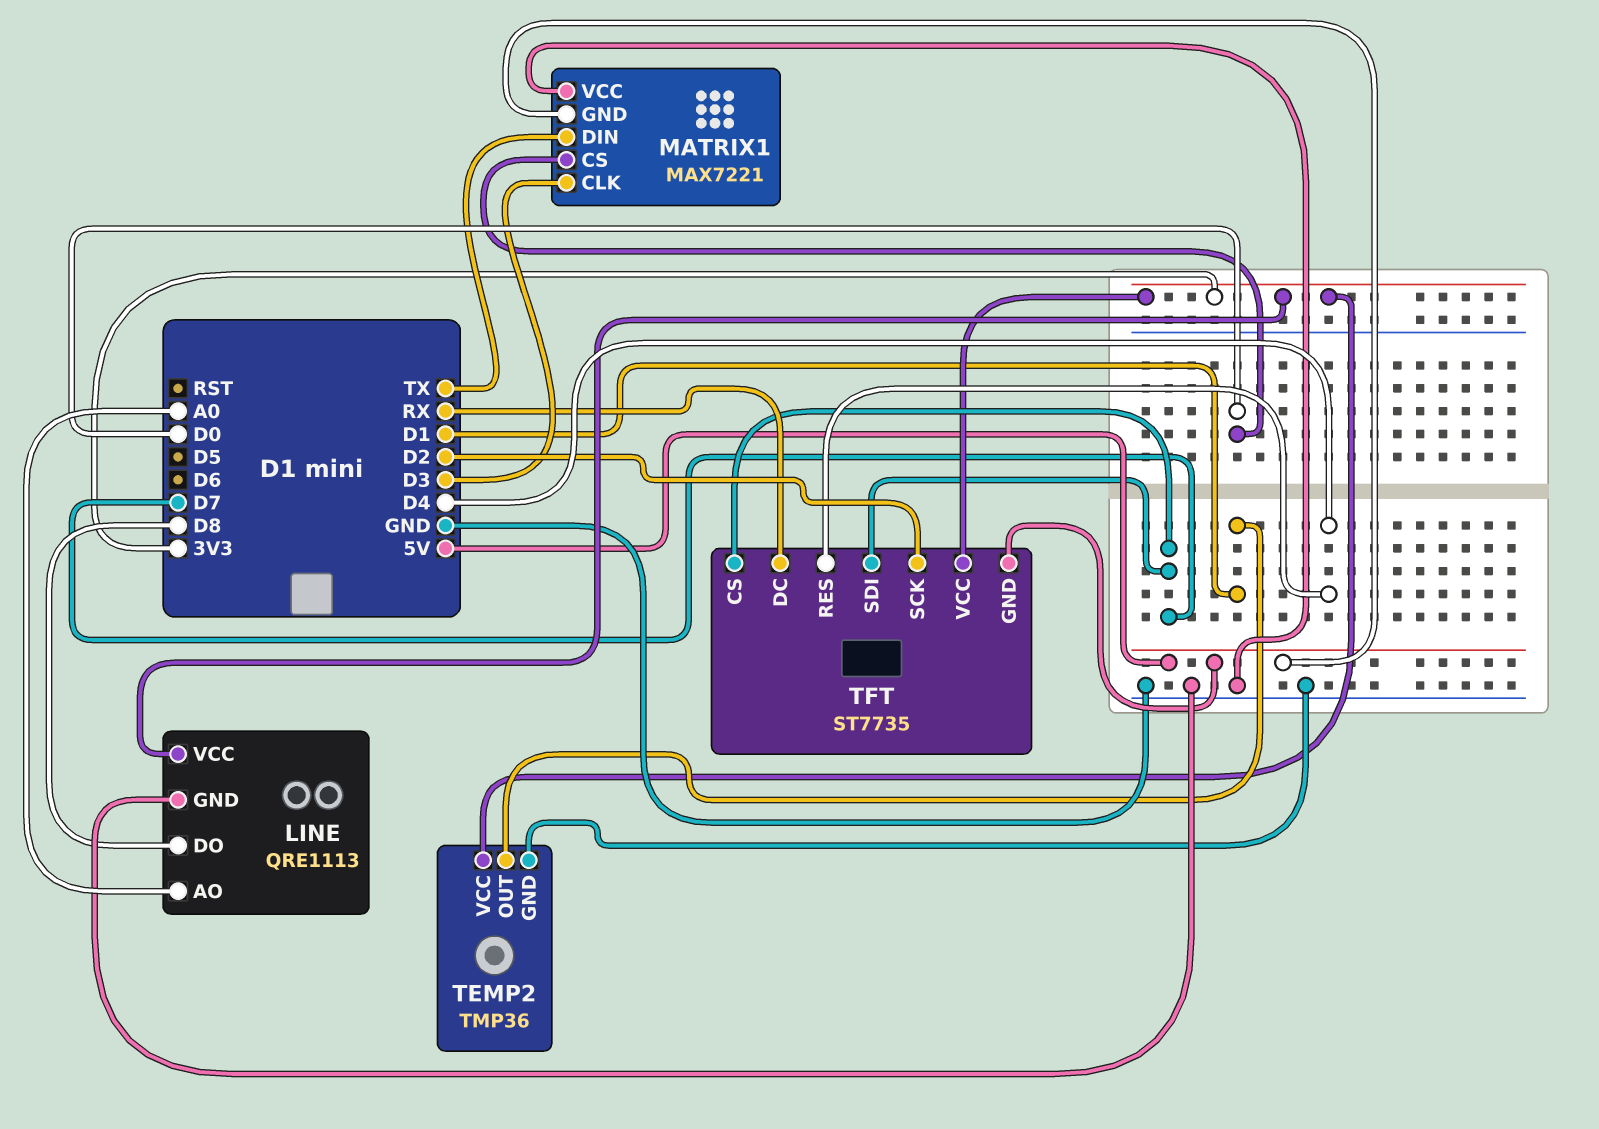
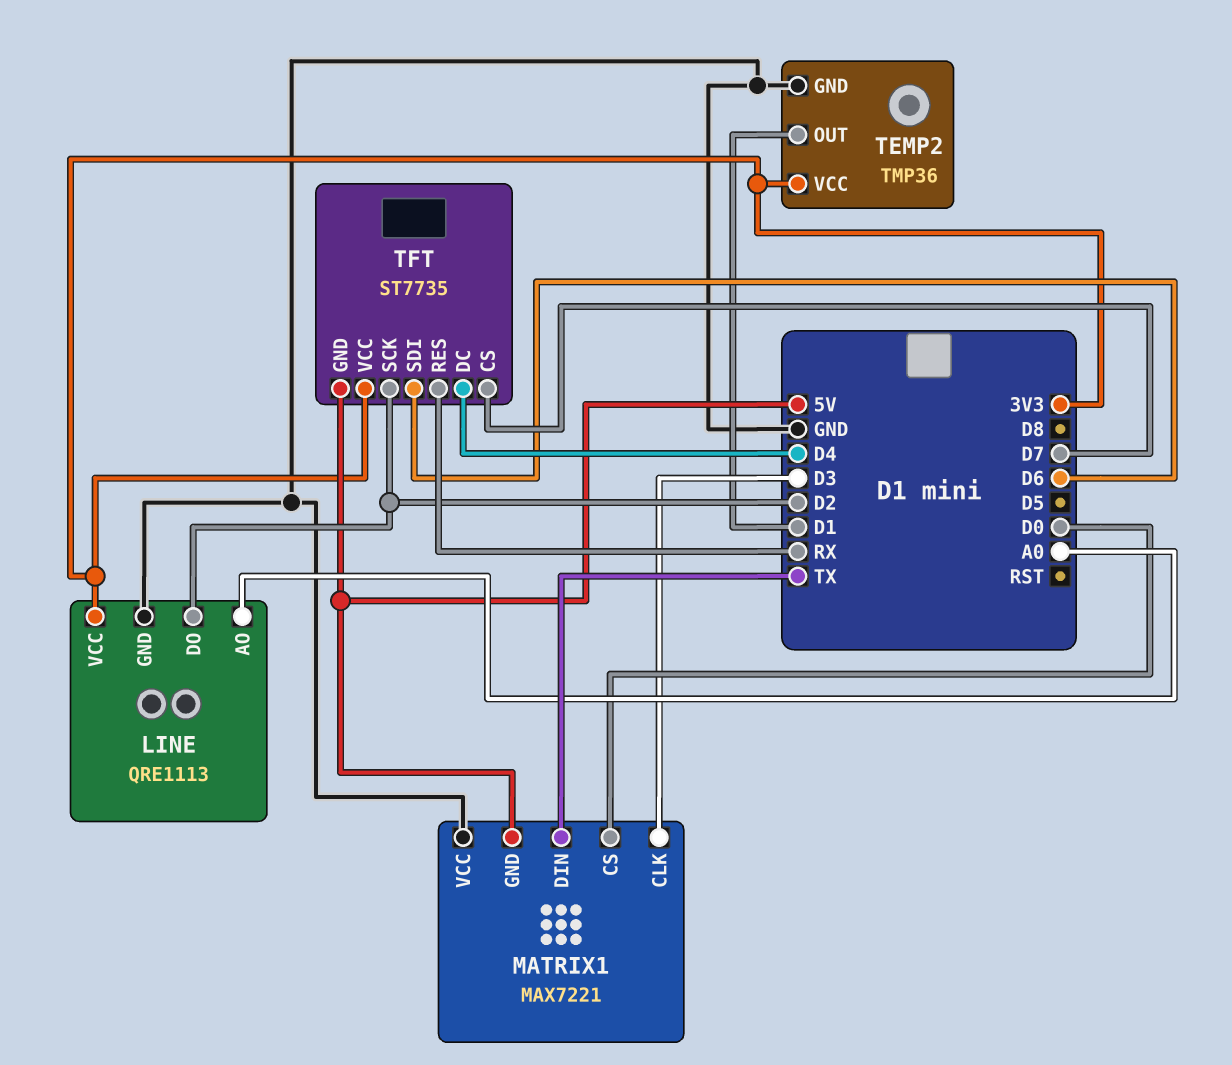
LINE pin DO: D8 -> D2
TFT pin DC: RX -> D4
TFT pin RES: D4 -> RX
TFT pin SDI: D7 -> D6

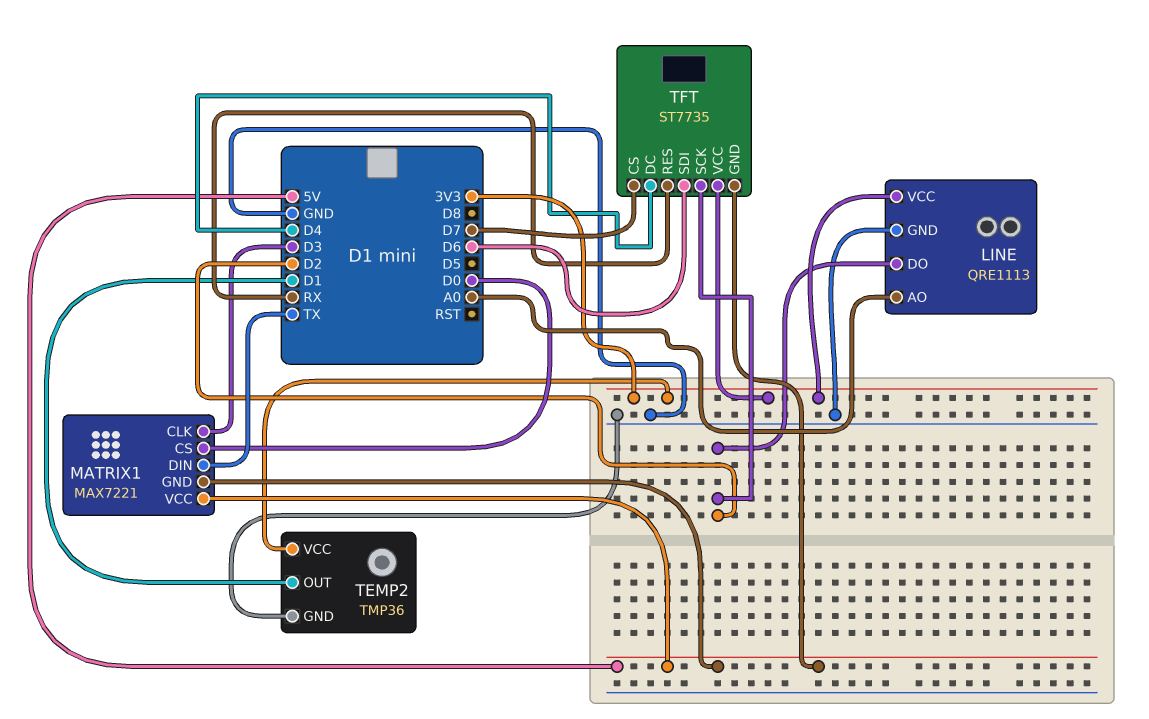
MATRIX1 pin VCC: GND -> 5V

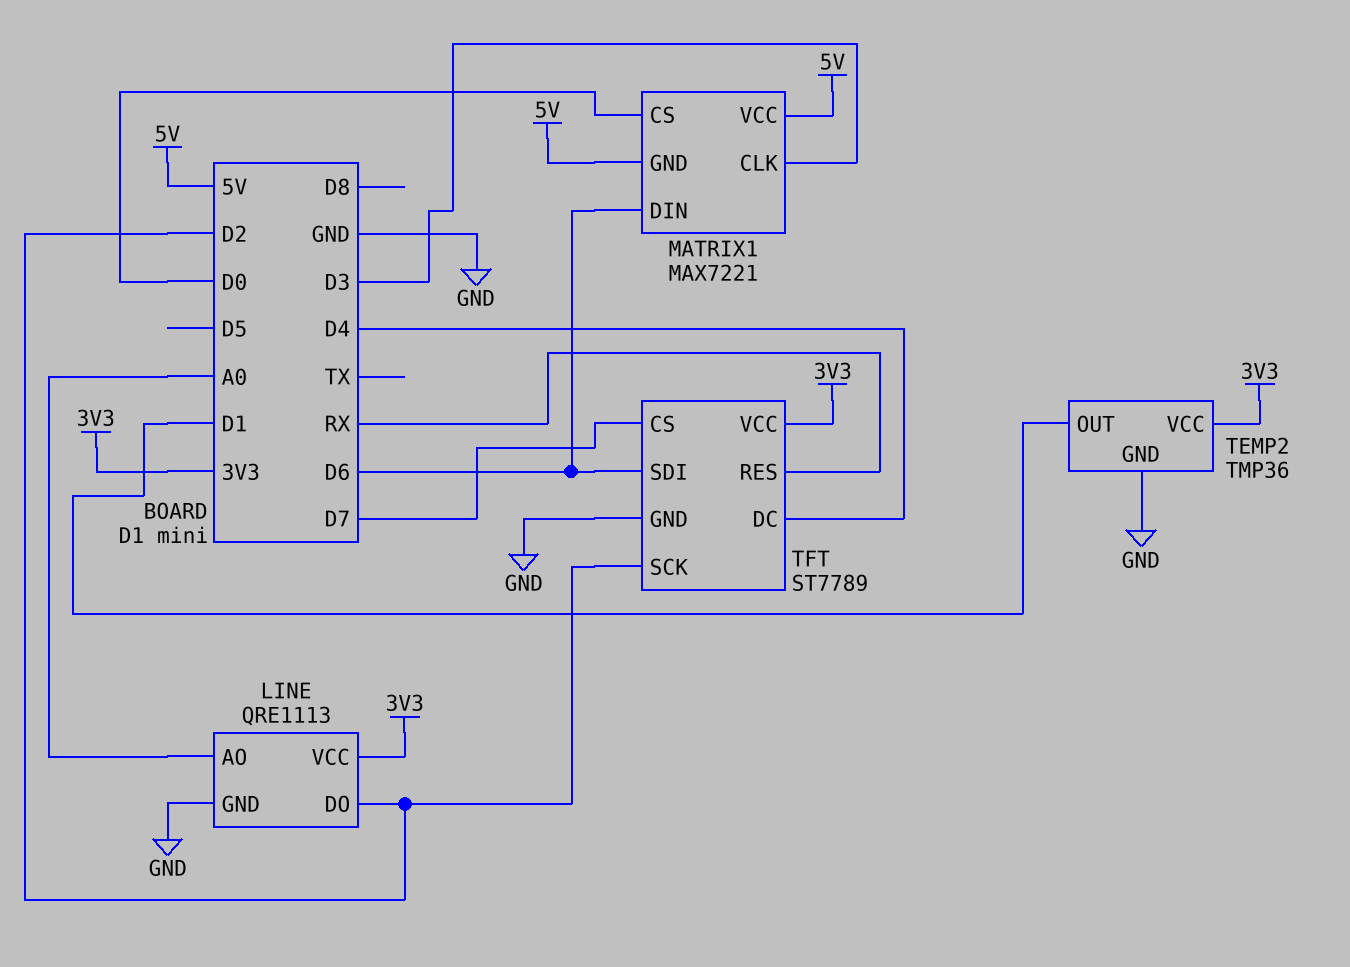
MATRIX1 pin DIN: TX -> D6
TFT: ST7735 -> ST7789
TFT pin GND: 5V -> GND

